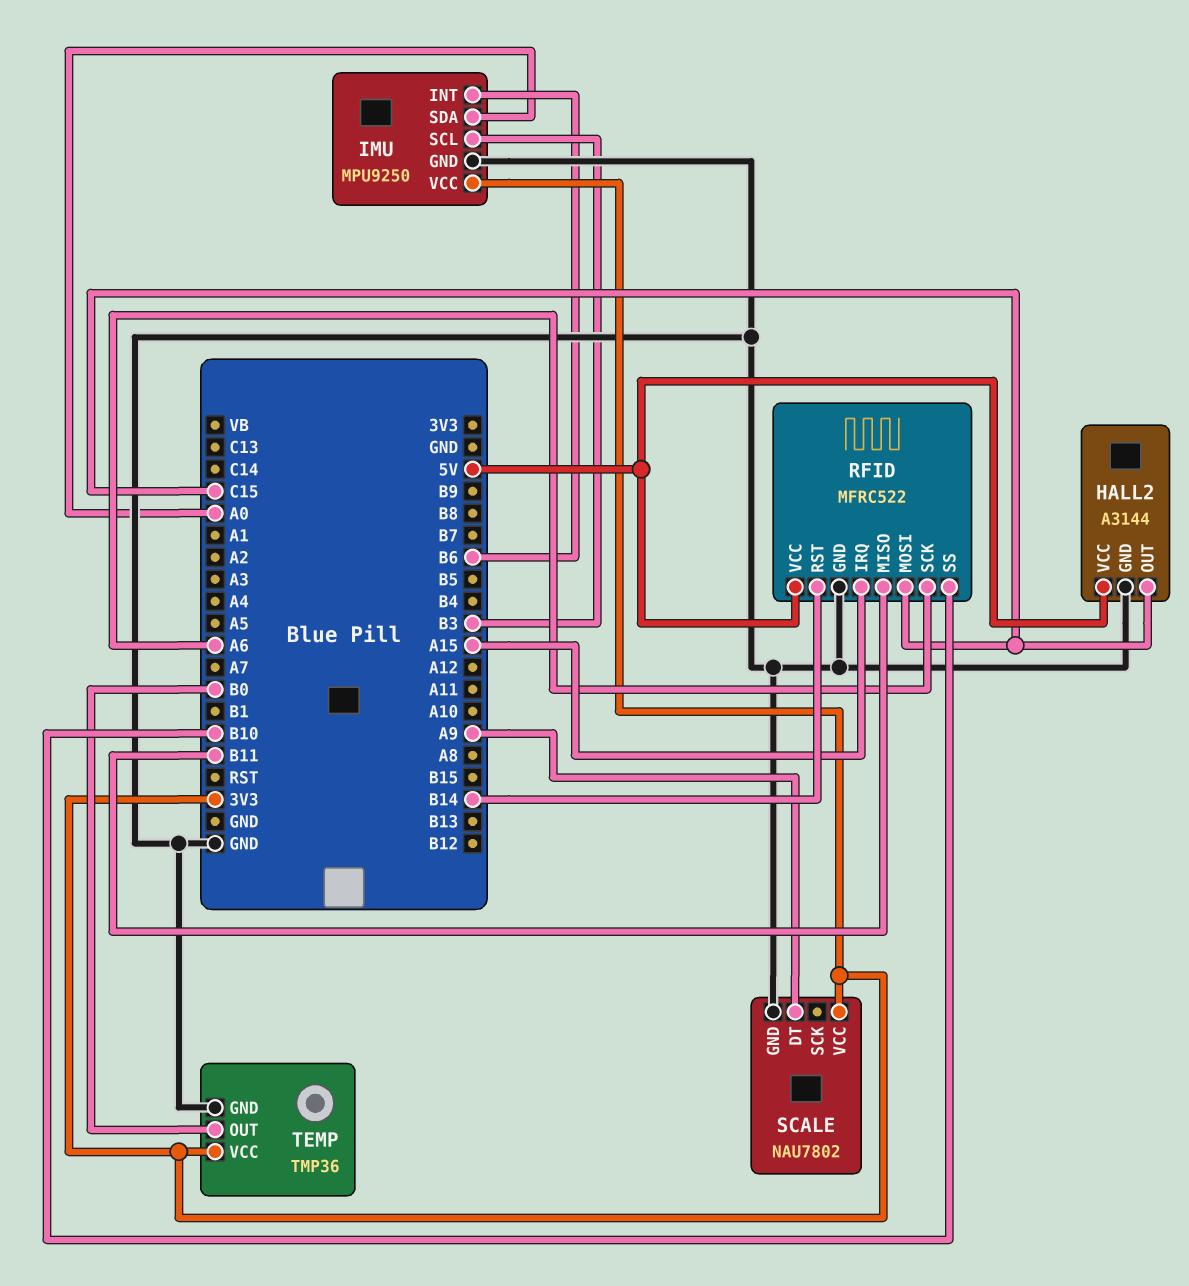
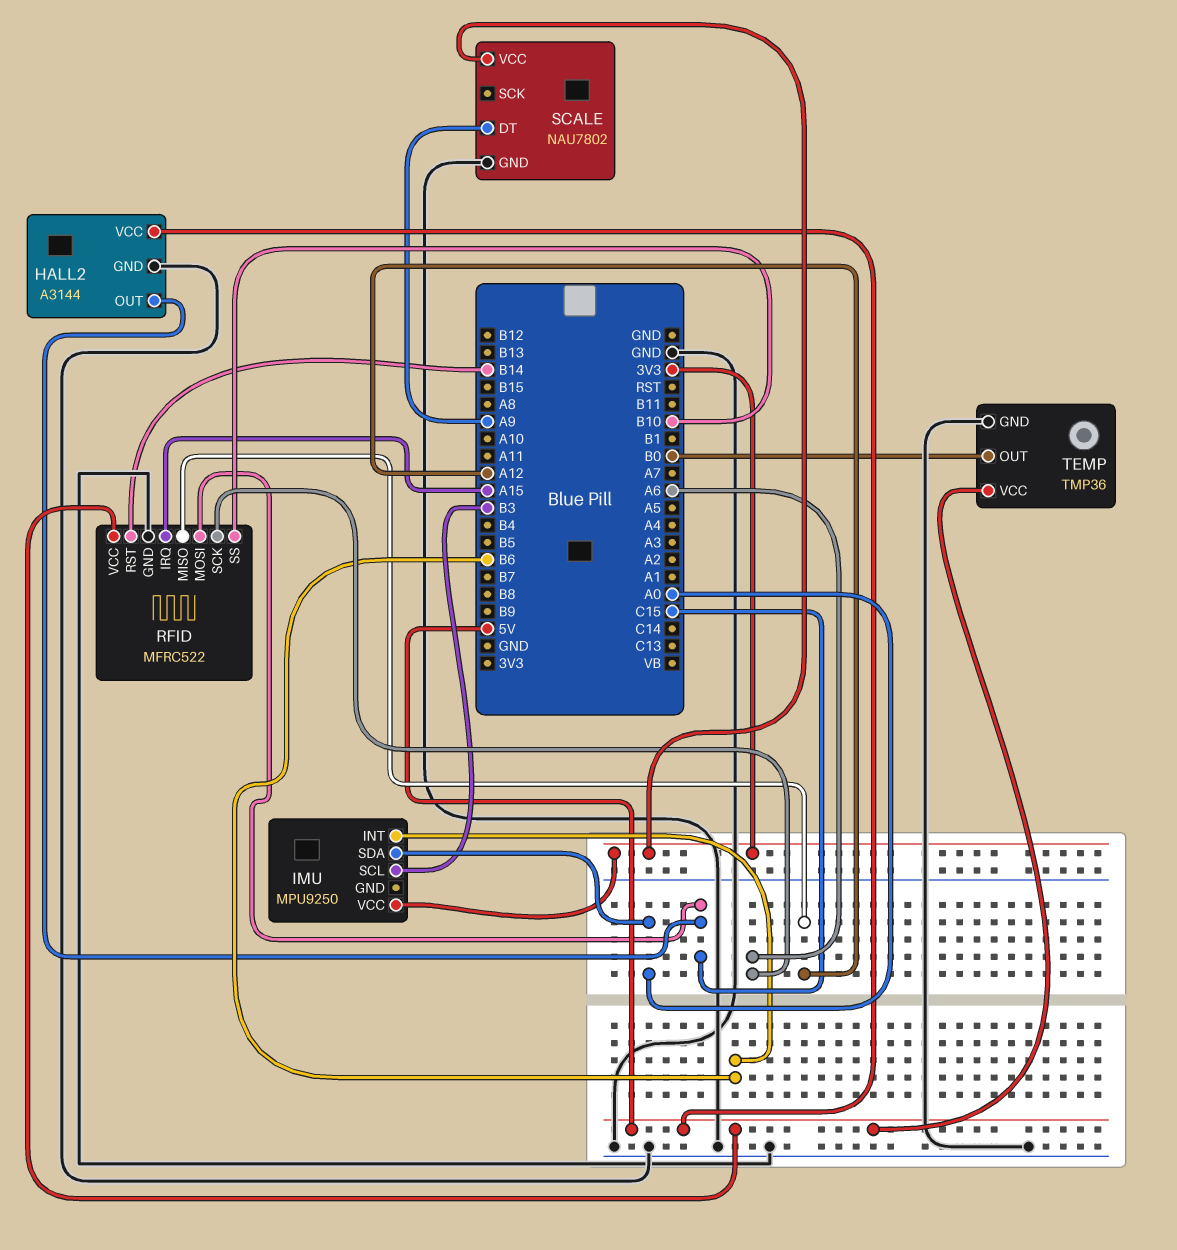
IMU pin GND: GND -> none
RFID pin MISO: B11 -> A12
TEMP pin VCC: 3V3 -> 5V

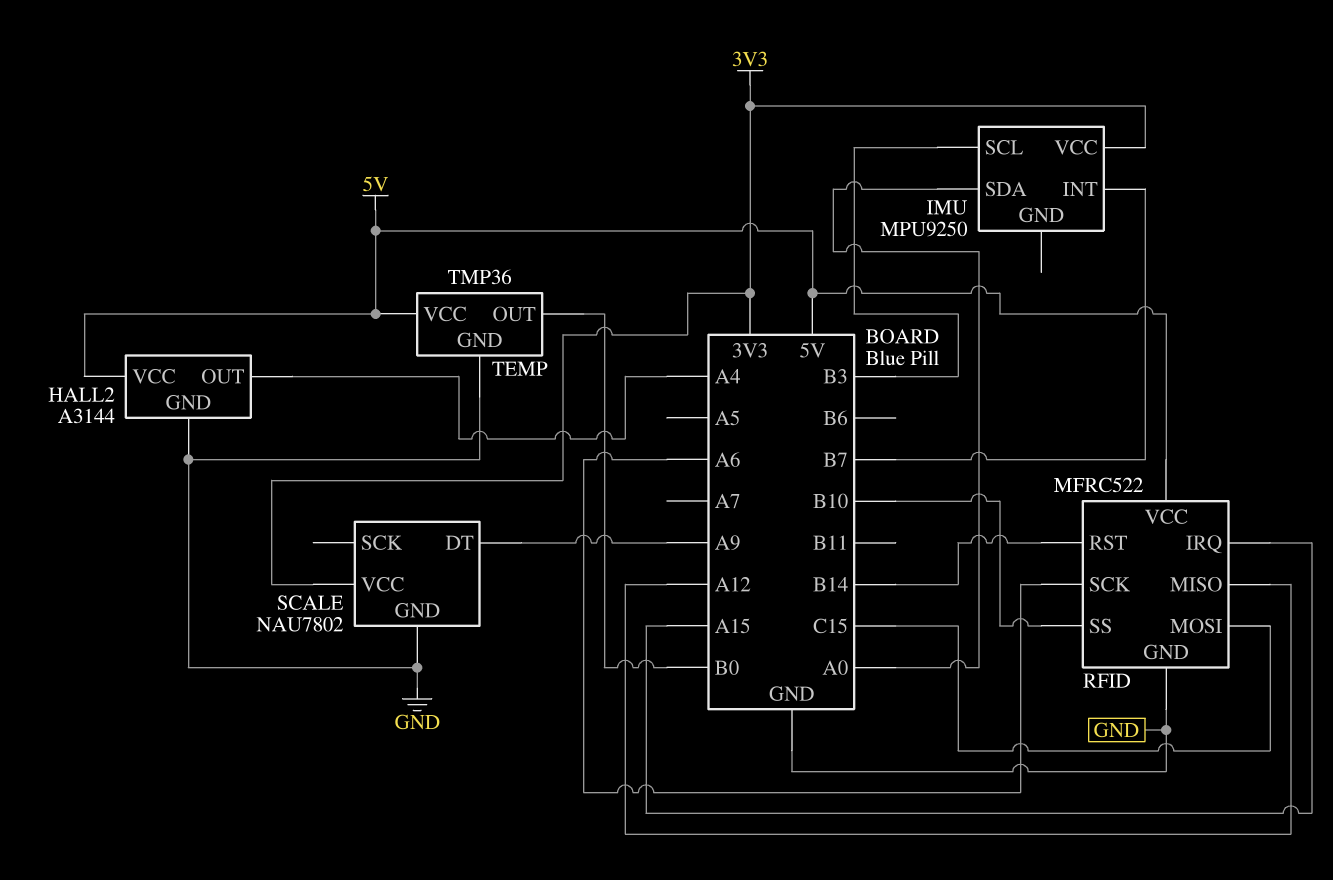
HALL2 pin OUT: C15 -> A4
IMU pin INT: B6 -> B7

